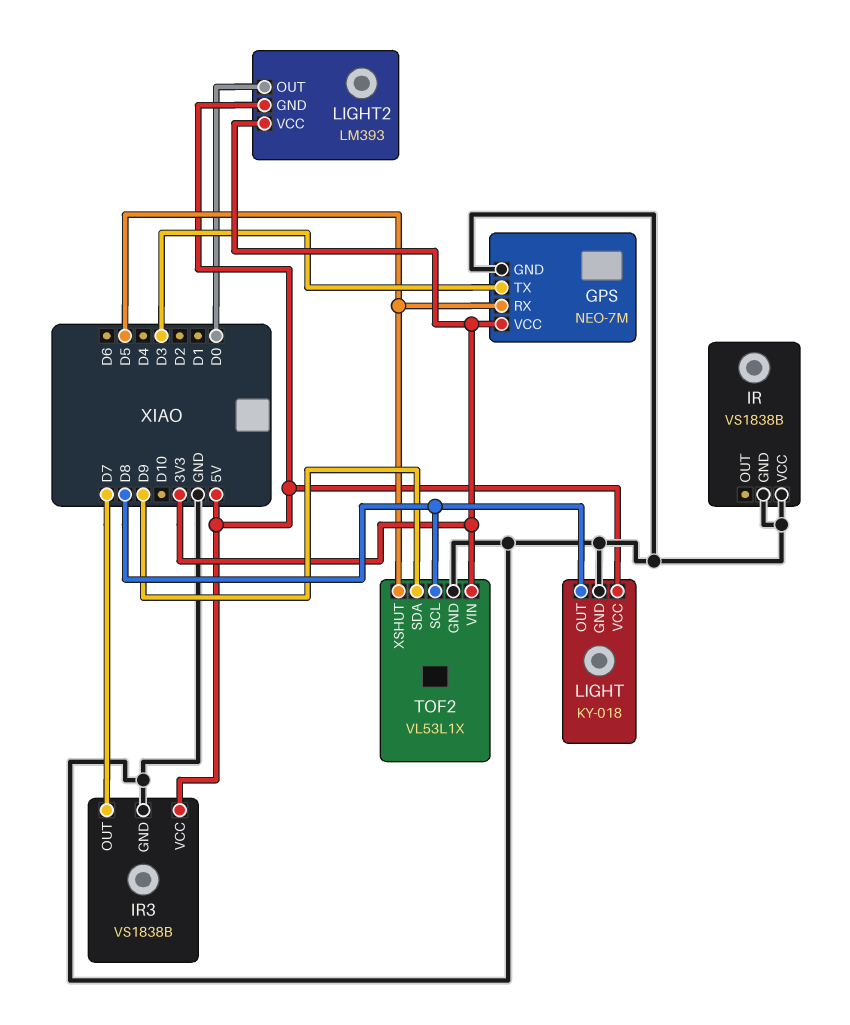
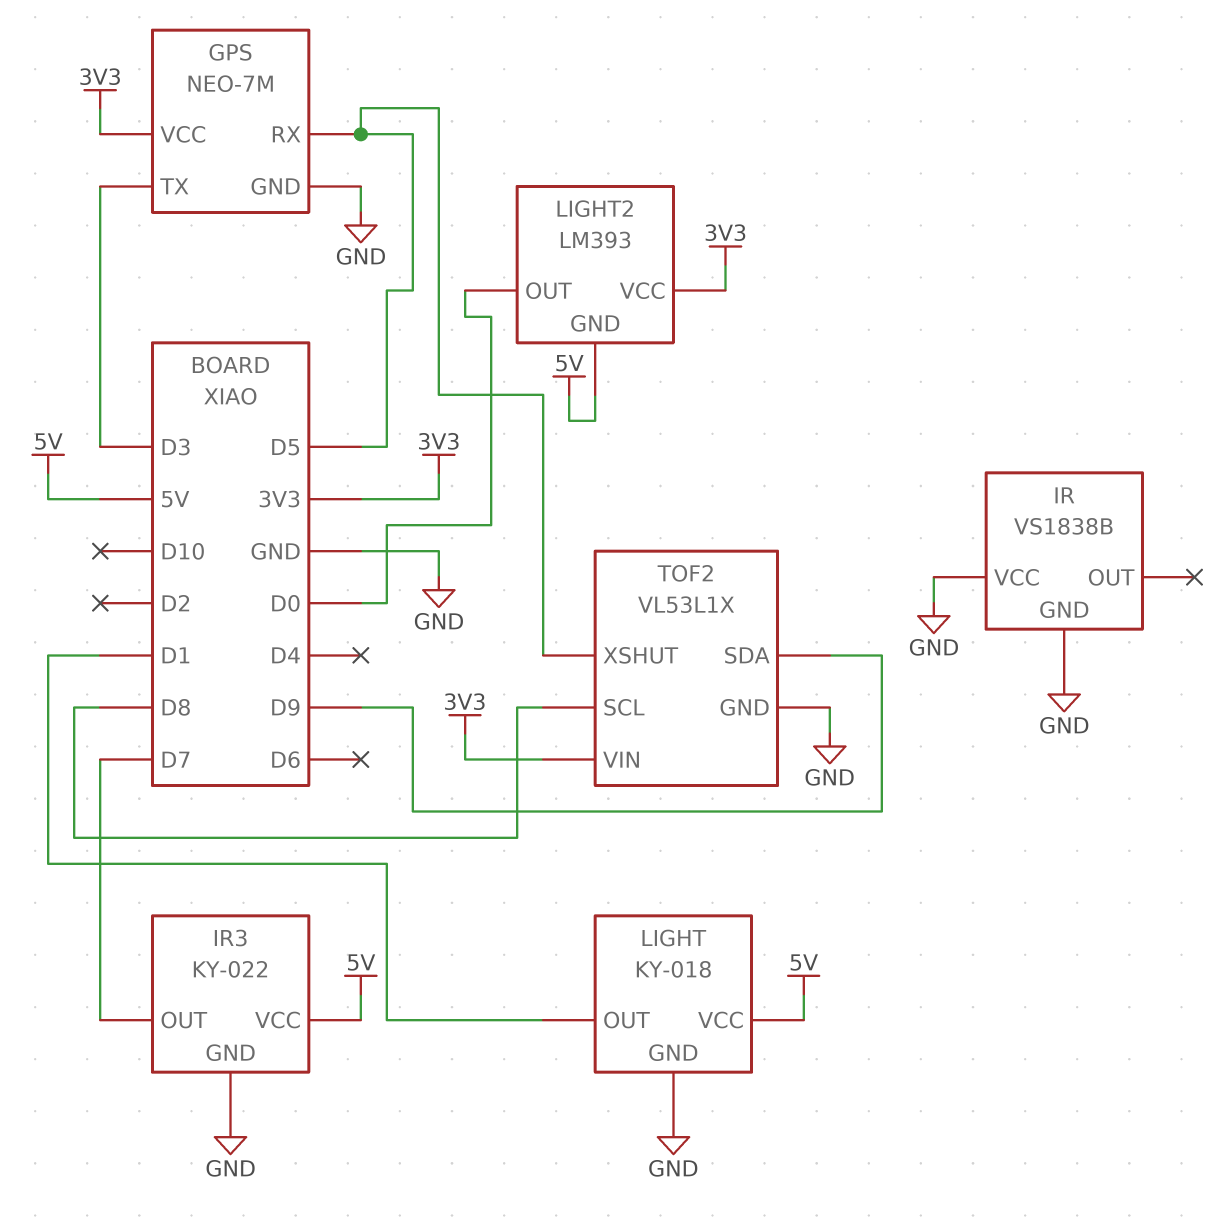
IR3: VS1838B -> KY-022
LIGHT pin OUT: D8 -> D1

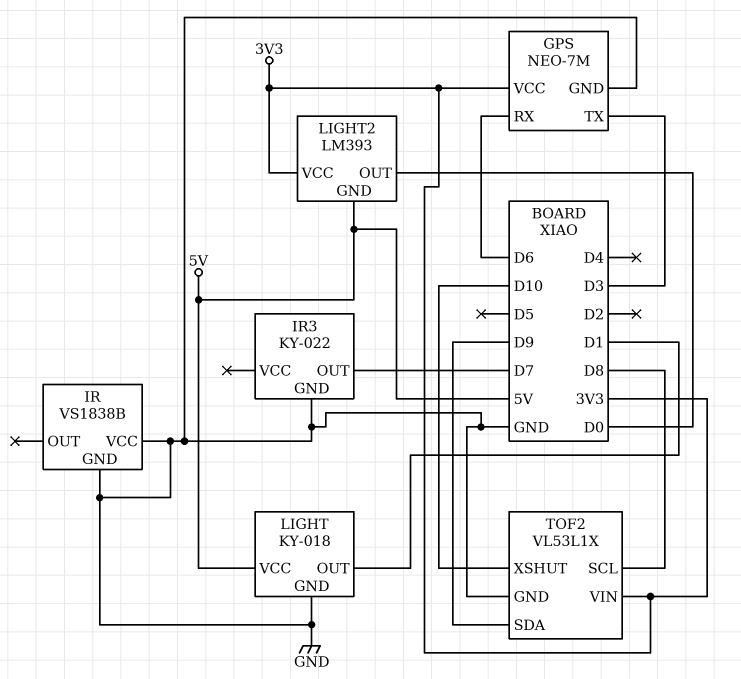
GPS pin RX: D5 -> D6
IR3 pin VCC: 5V -> none
TOF2 pin XSHUT: D5 -> D10

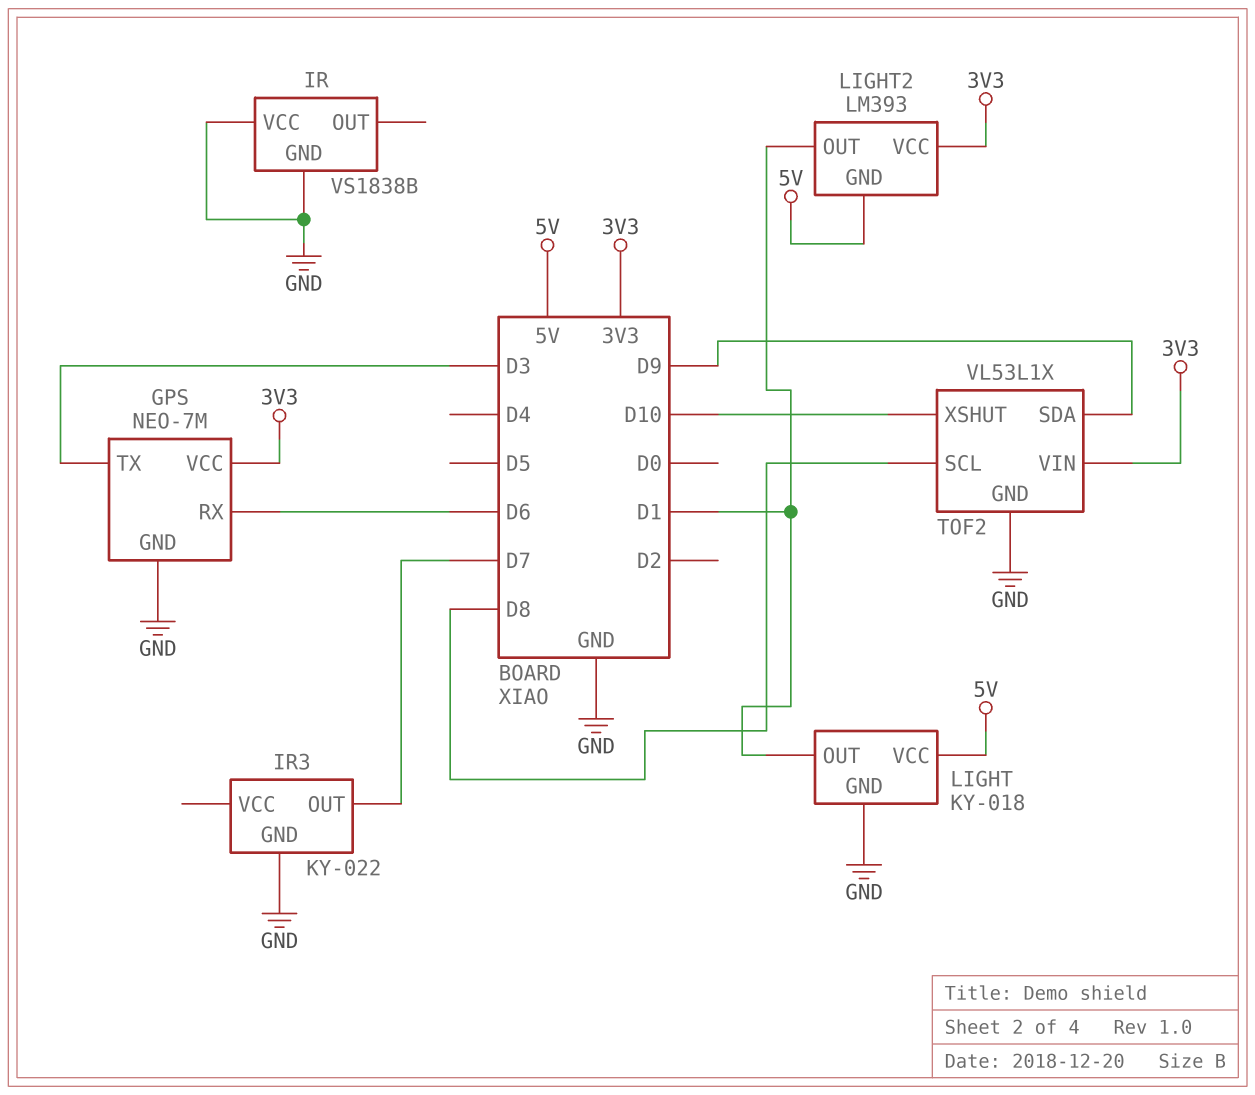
LIGHT2 pin OUT: D0 -> D1

